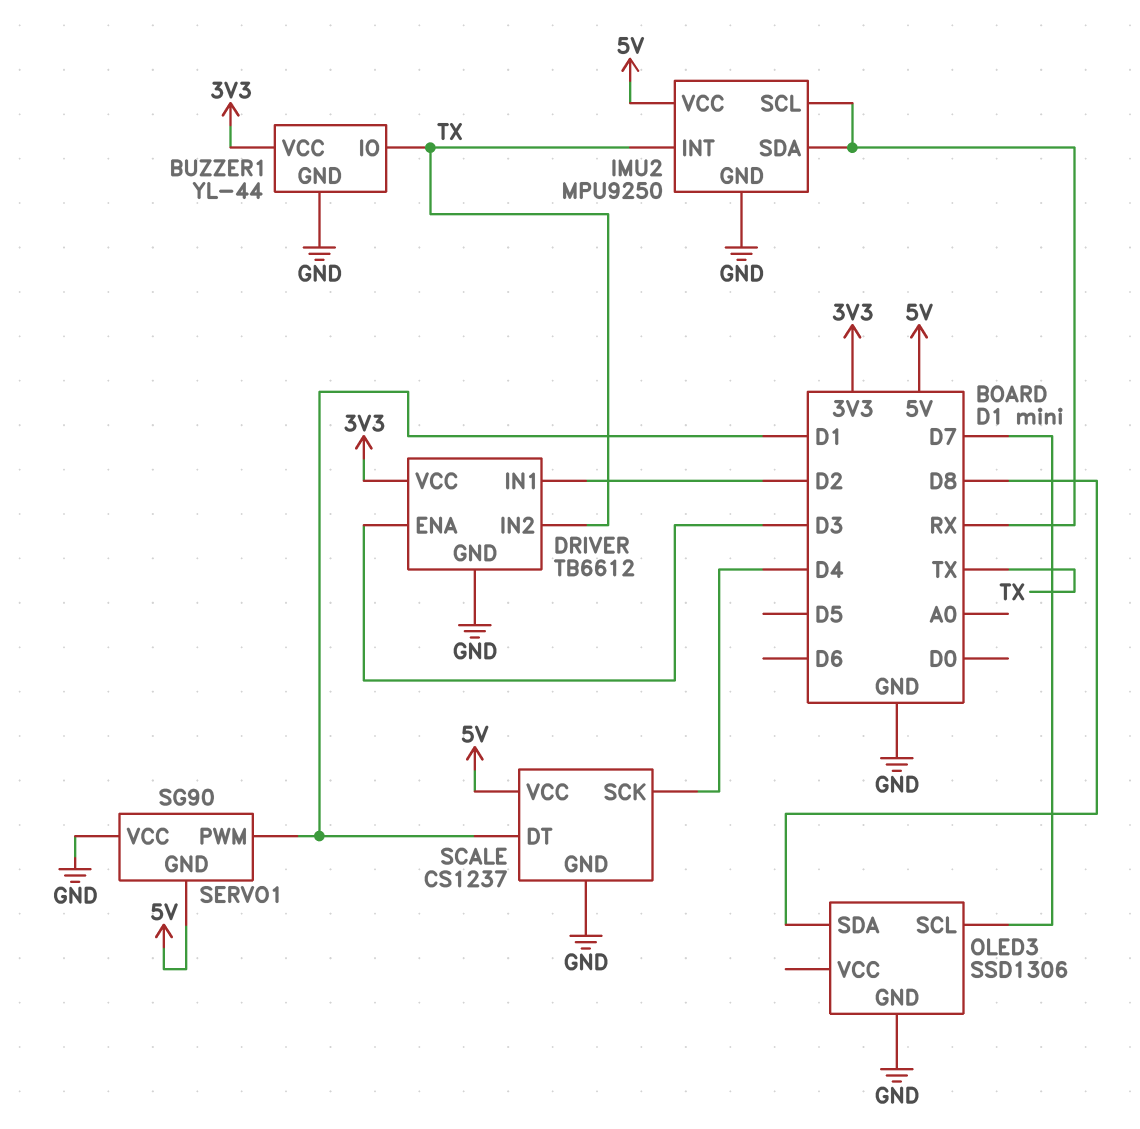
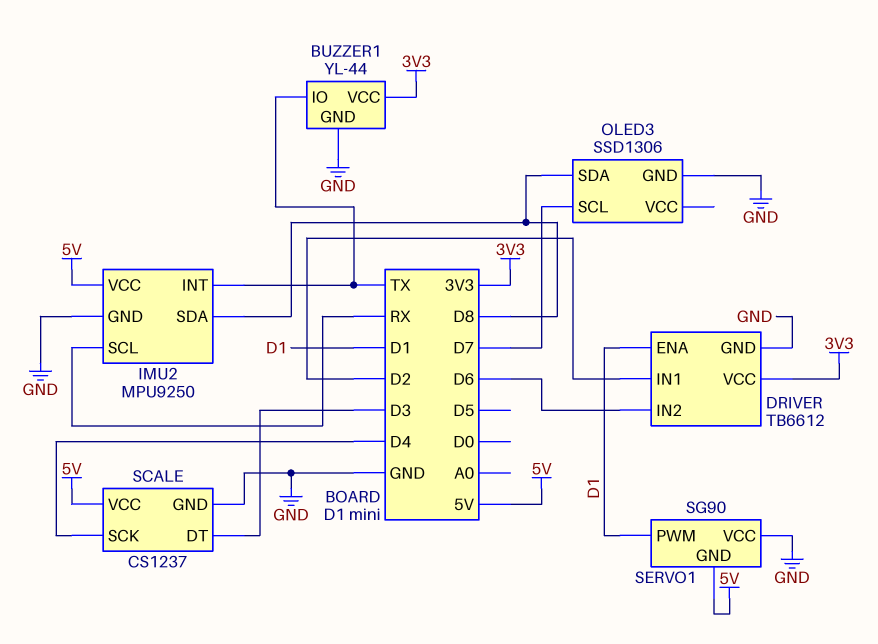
DRIVER pin ENA: D3 -> D1
DRIVER pin IN2: TX -> D6
IMU2 pin SDA: RX -> D8
SCALE pin DT: D1 -> D3

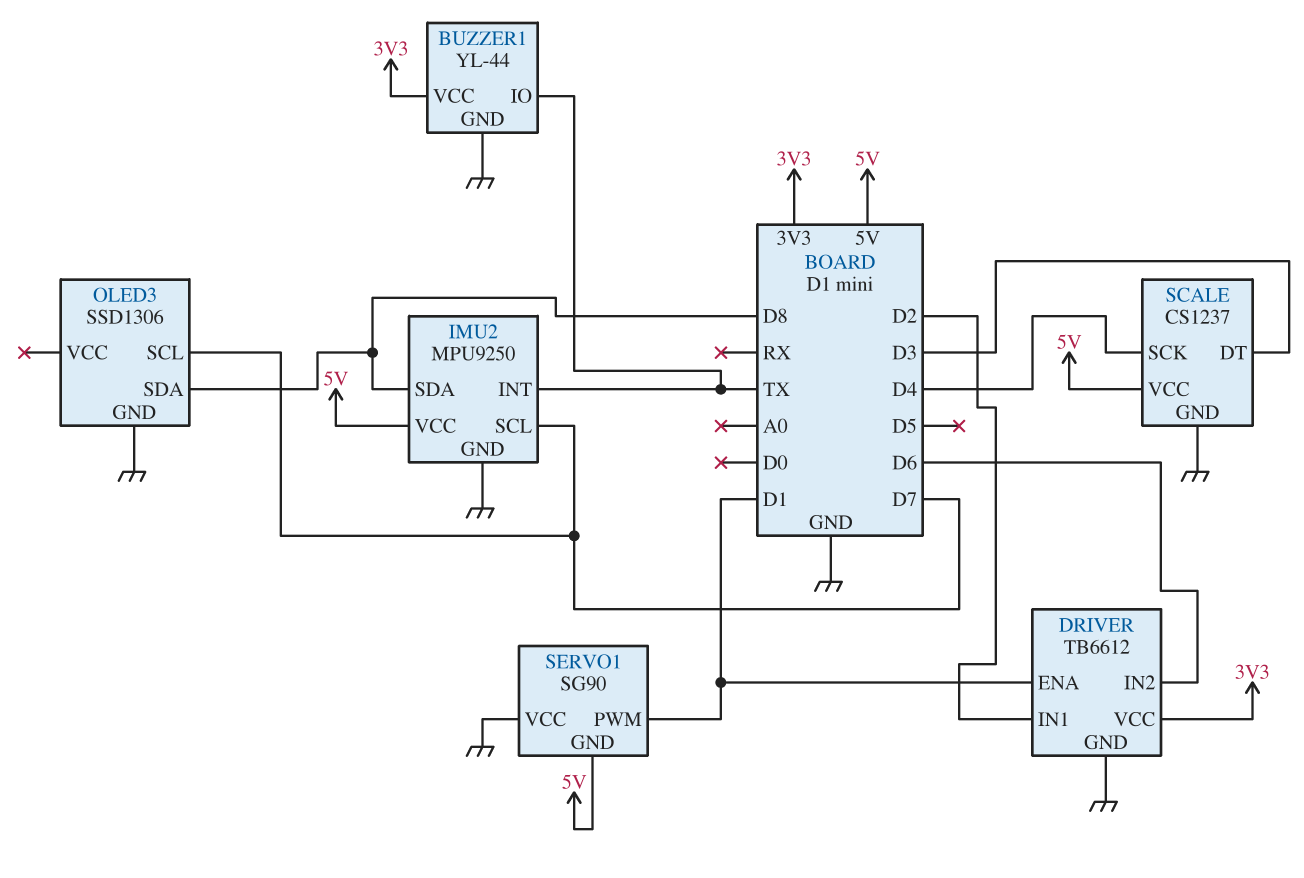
IMU2 pin SCL: RX -> D7

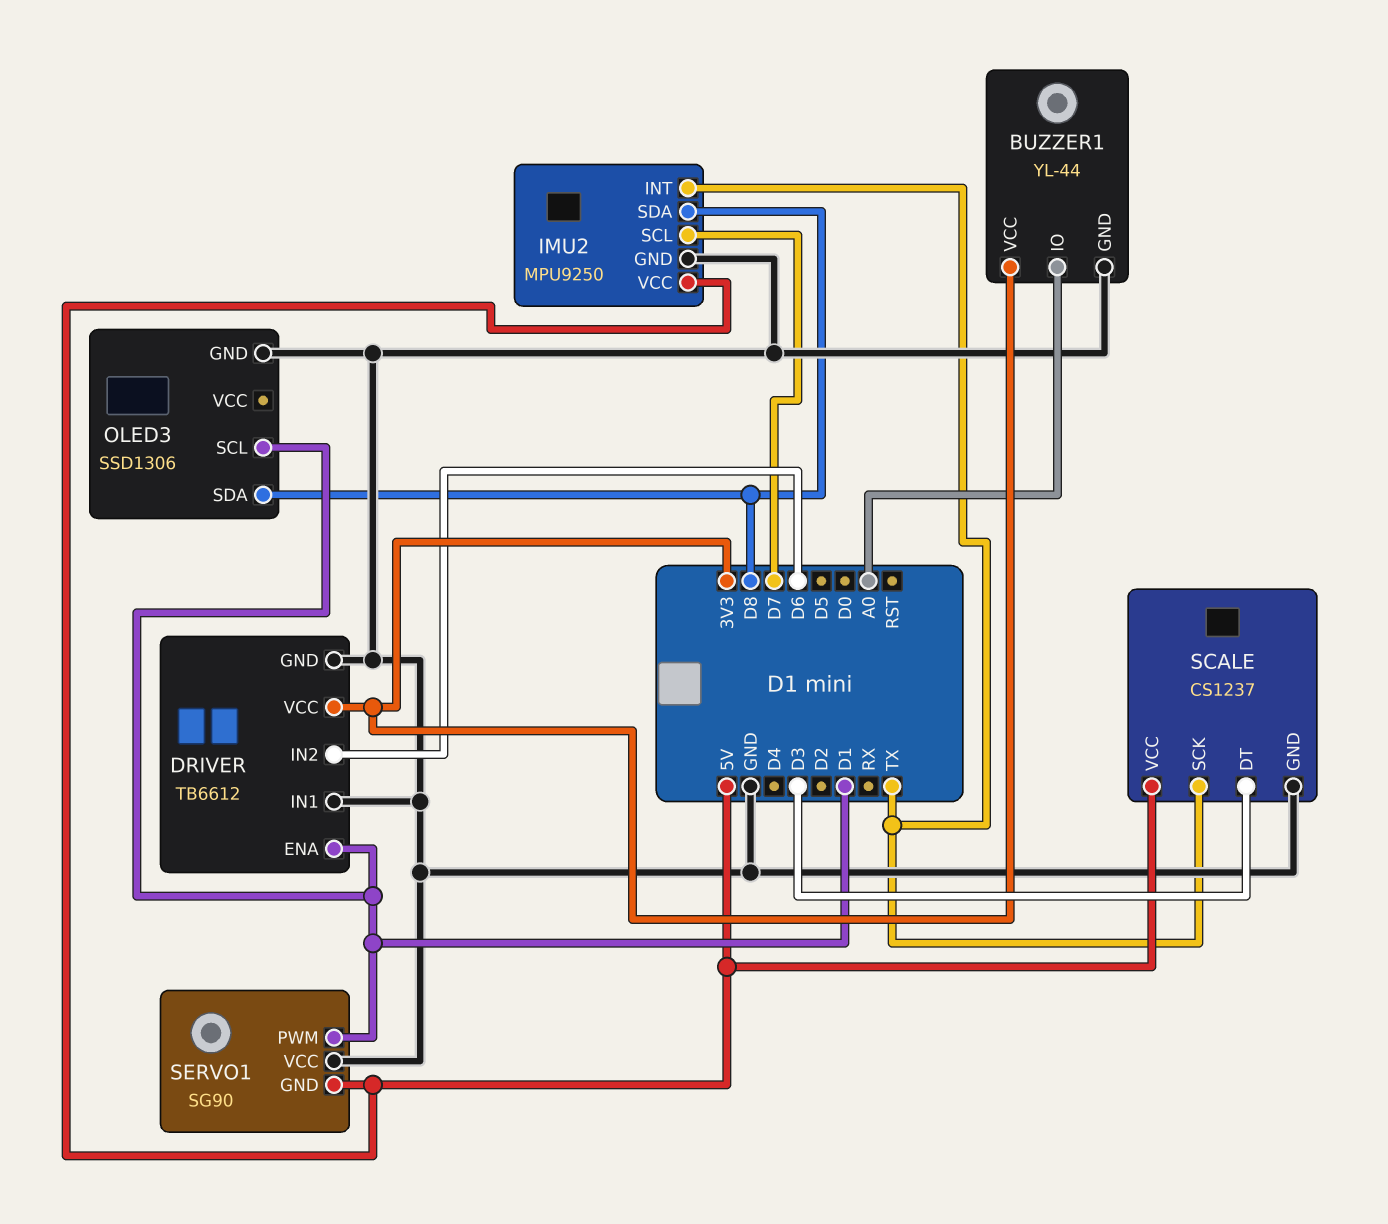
BUZZER1 pin IO: TX -> A0
DRIVER pin IN1: D2 -> GND
OLED3 pin SCL: D7 -> D1
SCALE pin SCK: D4 -> TX

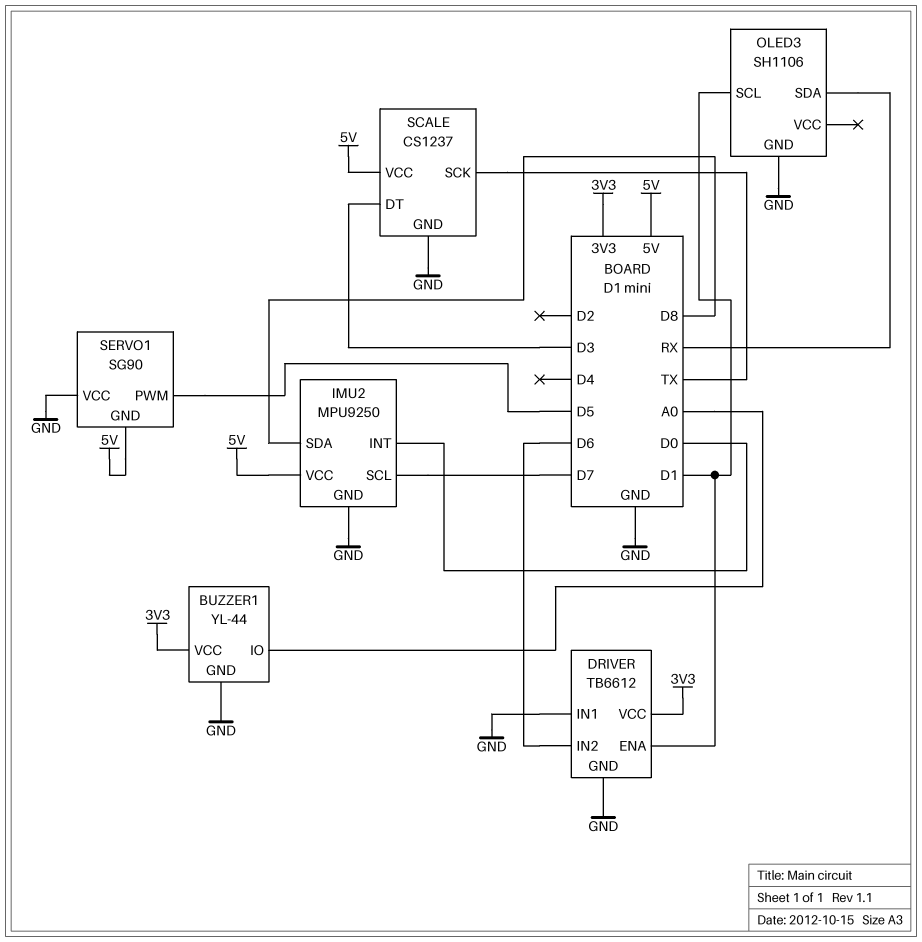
IMU2 pin INT: TX -> D0
OLED3: SSD1306 -> SH1106
OLED3 pin SDA: D8 -> RX
SERVO1 pin PWM: D1 -> D5

